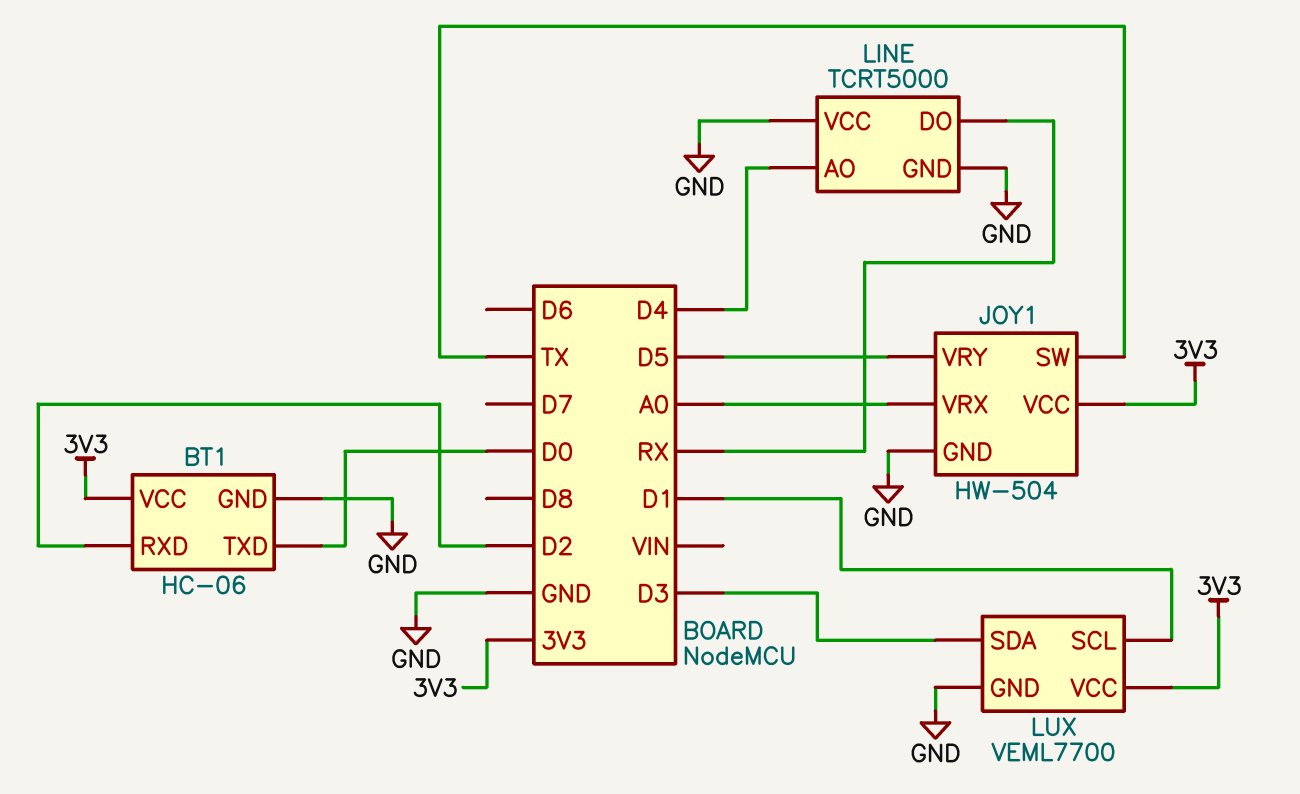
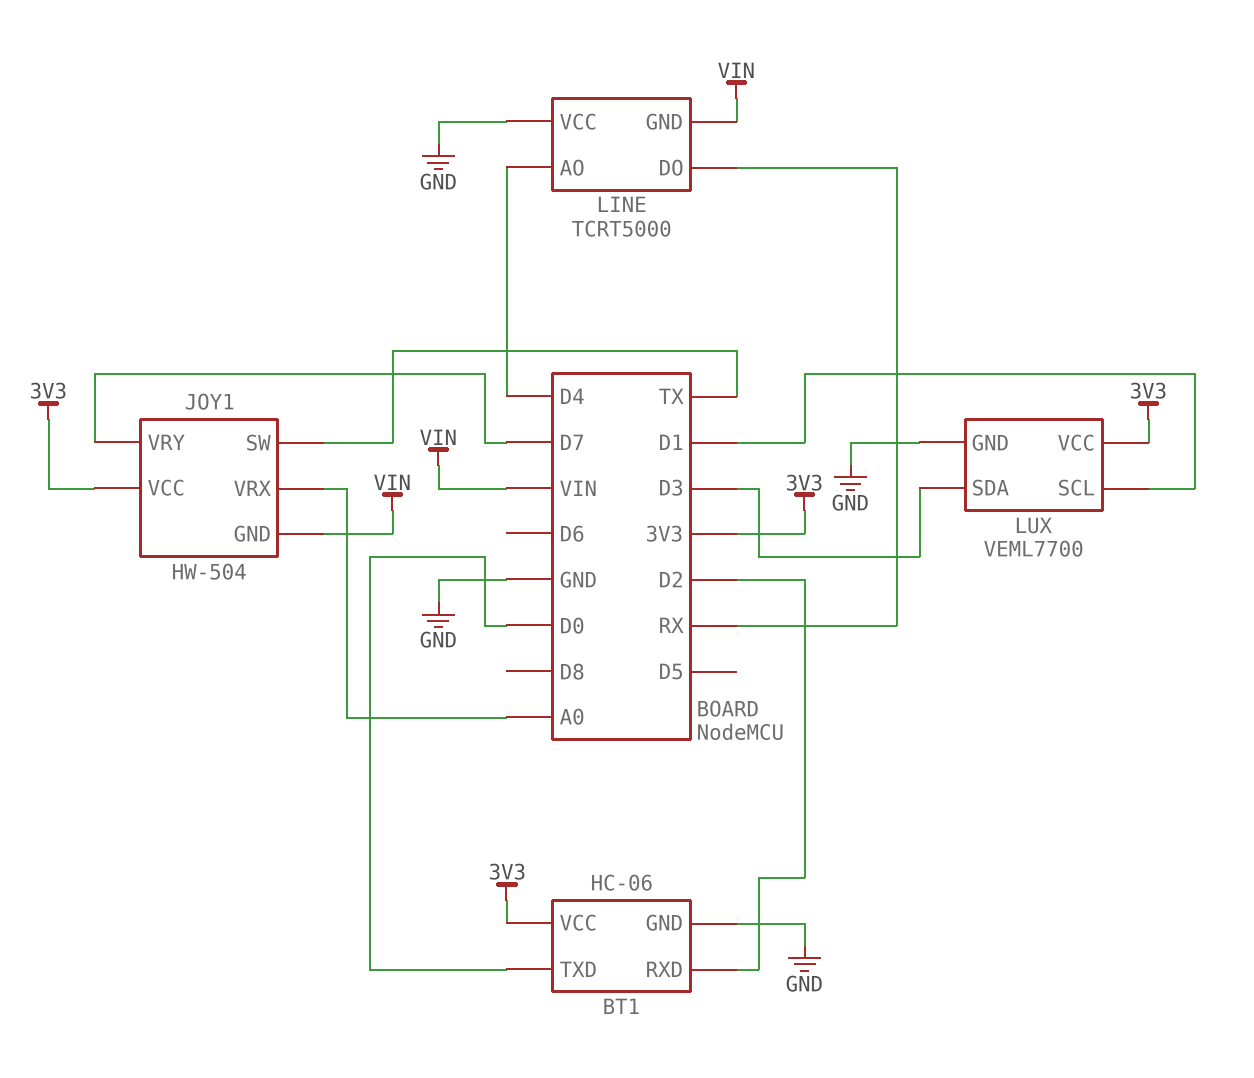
JOY1 pin GND: GND -> VIN
JOY1 pin VRY: D5 -> D7
LINE pin GND: GND -> VIN

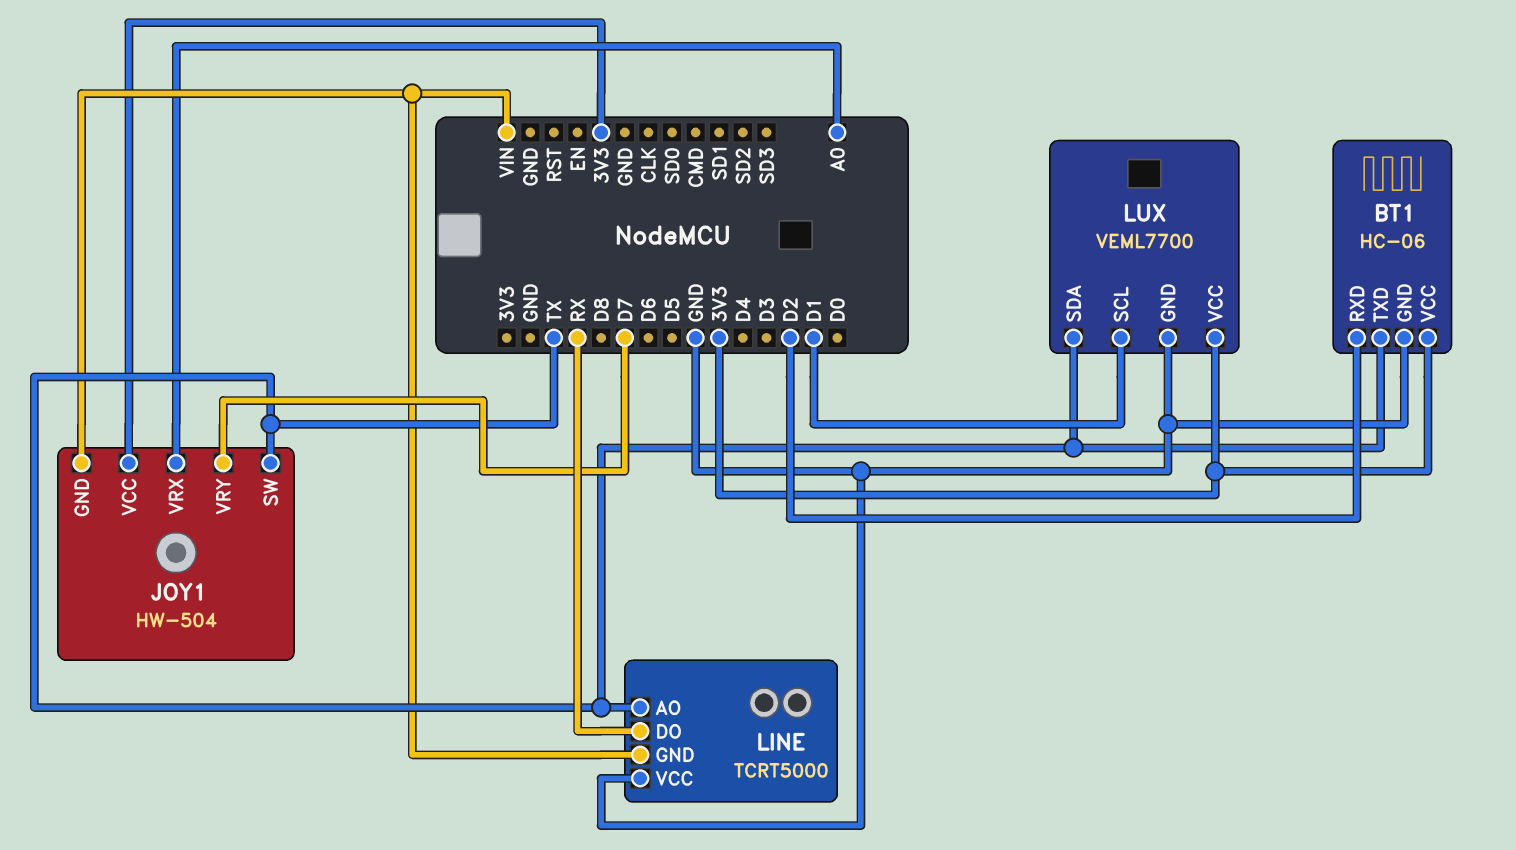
BT1 pin TXD: D0 -> TX
LINE pin AO: D4 -> TX
LUX pin SDA: D3 -> TX

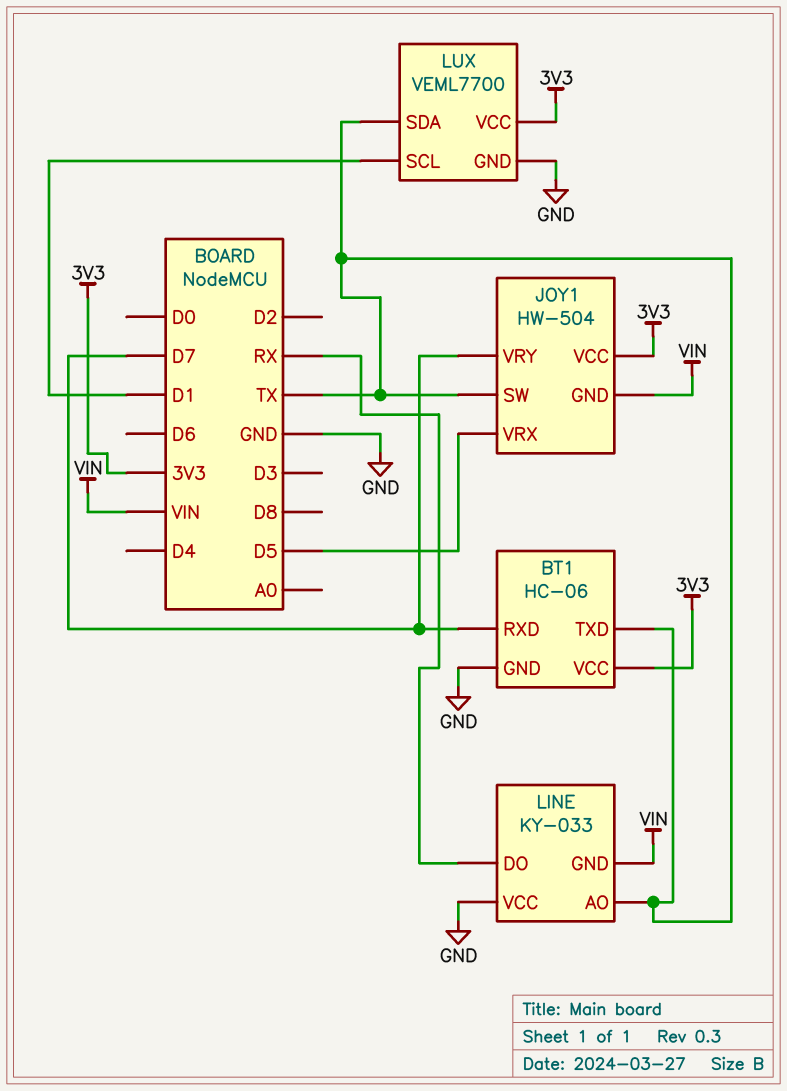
BT1 pin RXD: D2 -> D7
JOY1 pin VRX: A0 -> D5
LINE: TCRT5000 -> KY-033

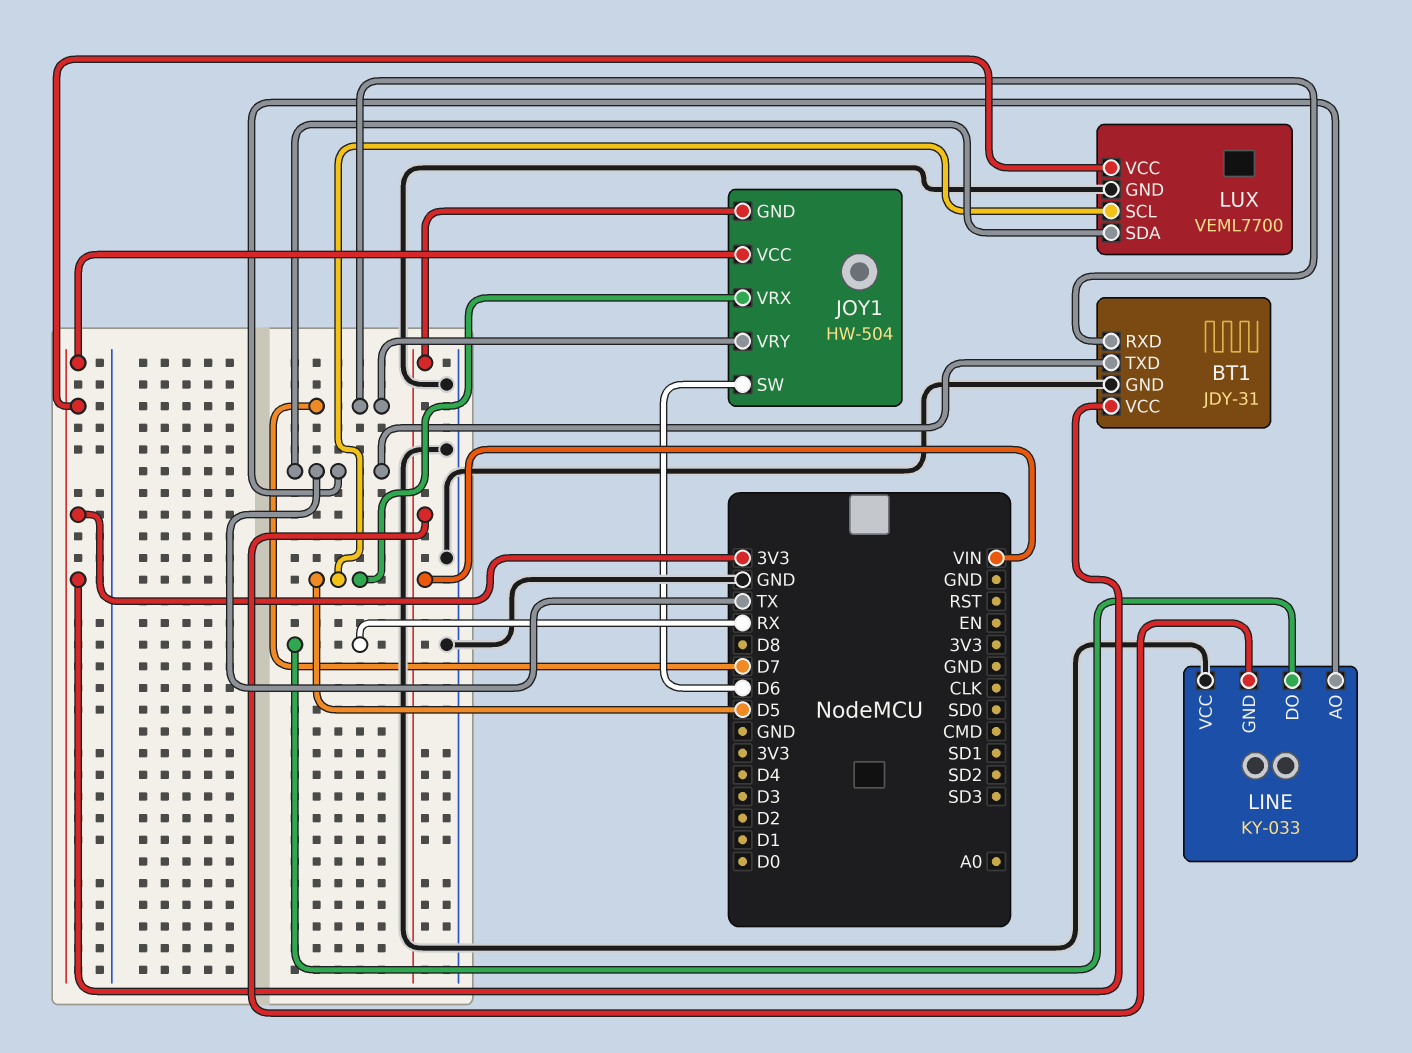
BT1: HC-06 -> JDY-31
JOY1 pin SW: TX -> D6
LUX pin SCL: D1 -> D5

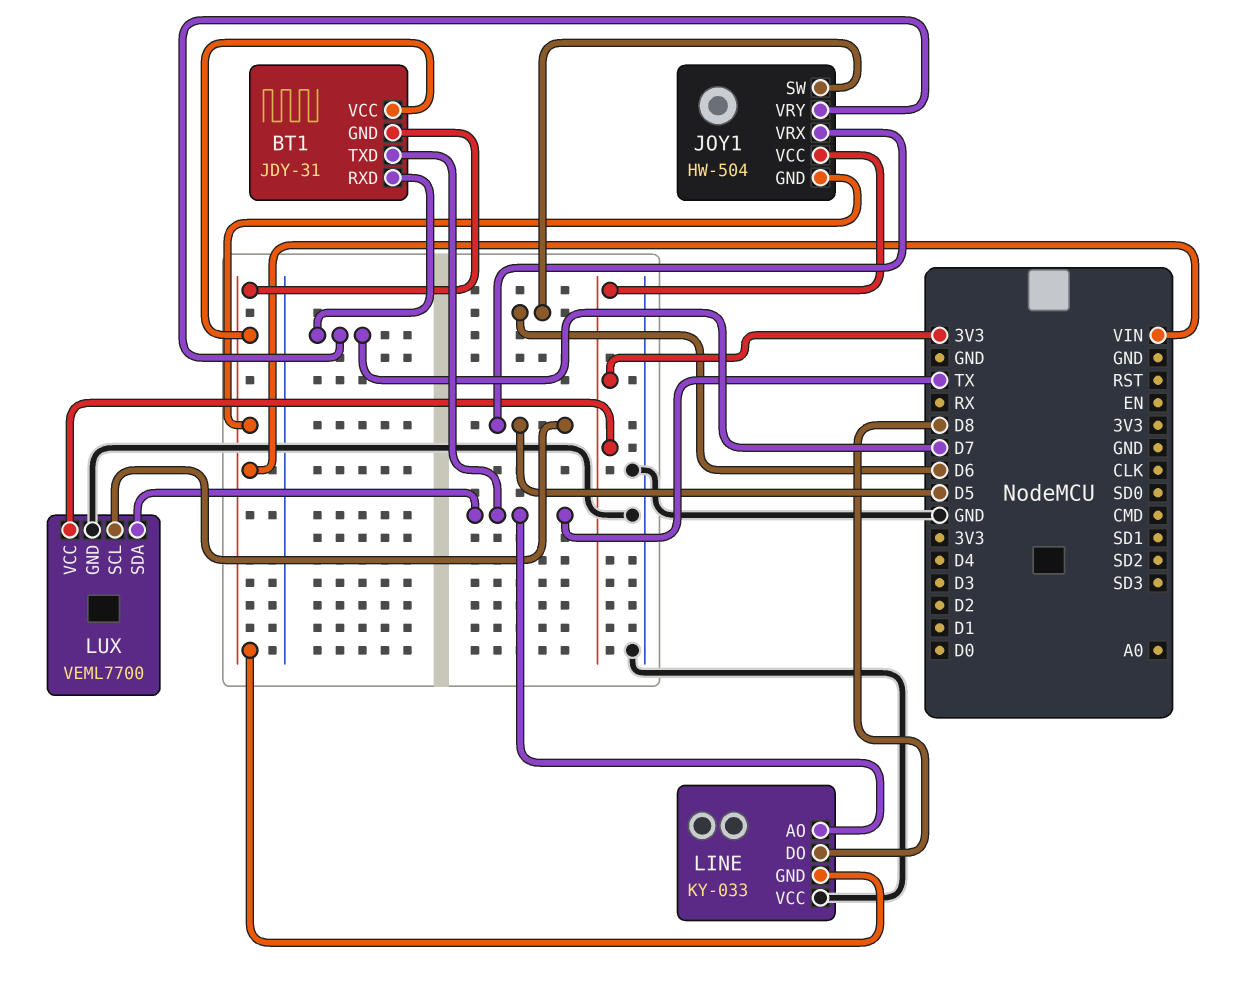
BT1 pin GND: GND -> VIN
BT1 pin VCC: 3V3 -> VIN
LINE pin DO: RX -> D8

